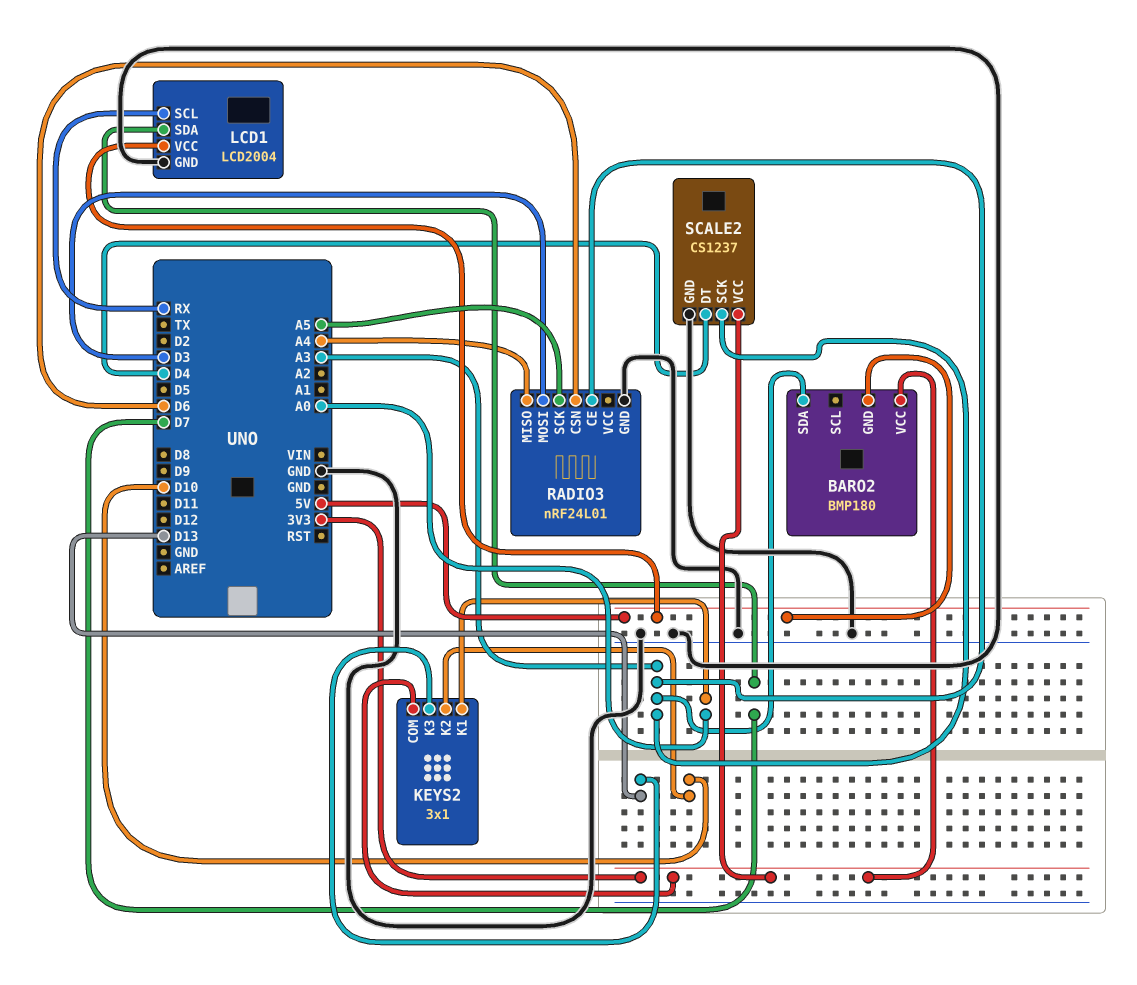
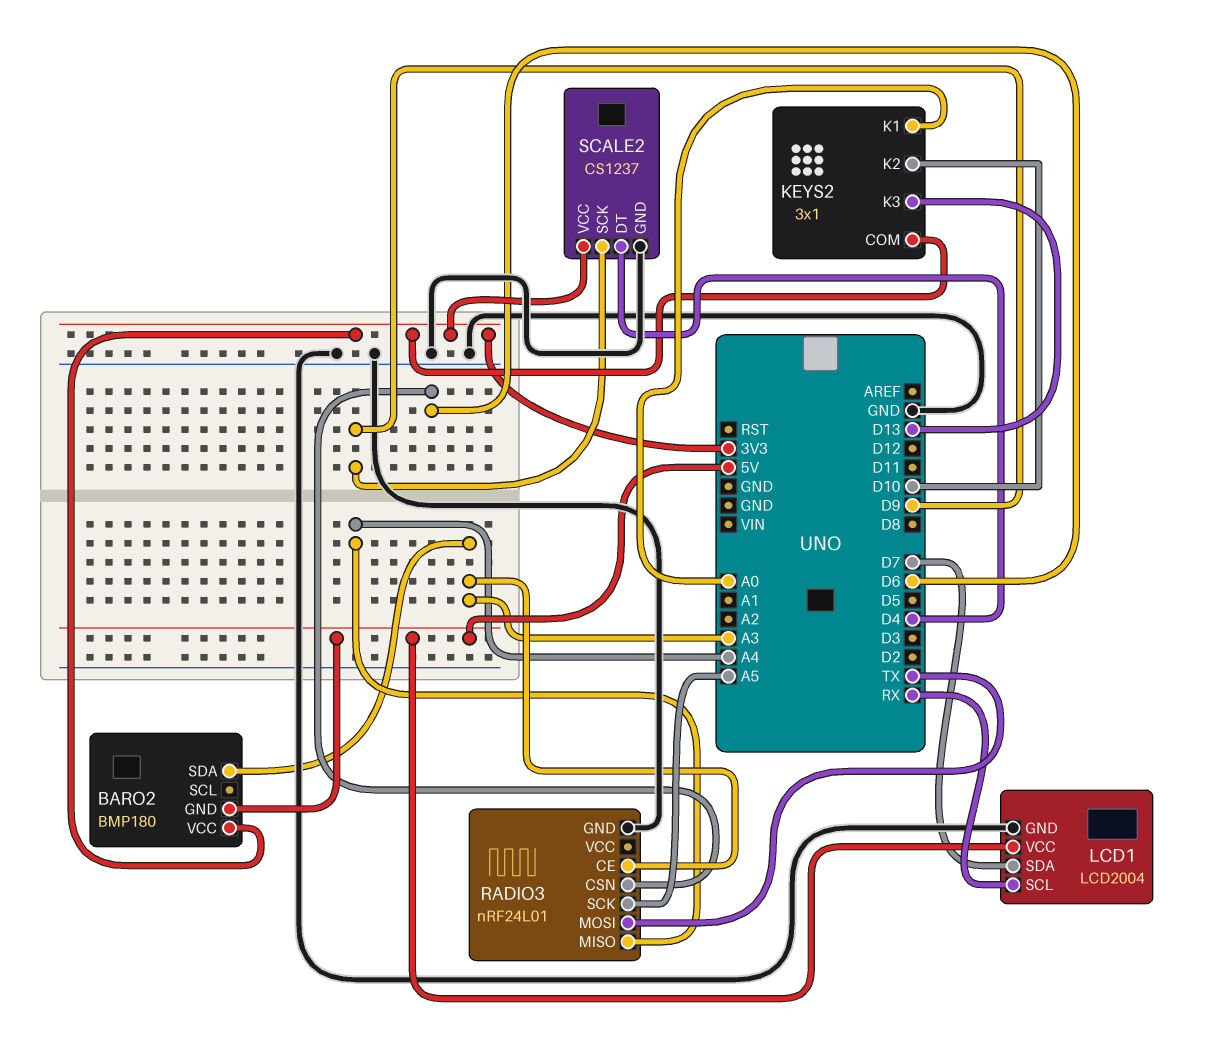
RADIO3 pin MOSI: D3 -> TX
SCALE2 pin SCK: A3 -> D9

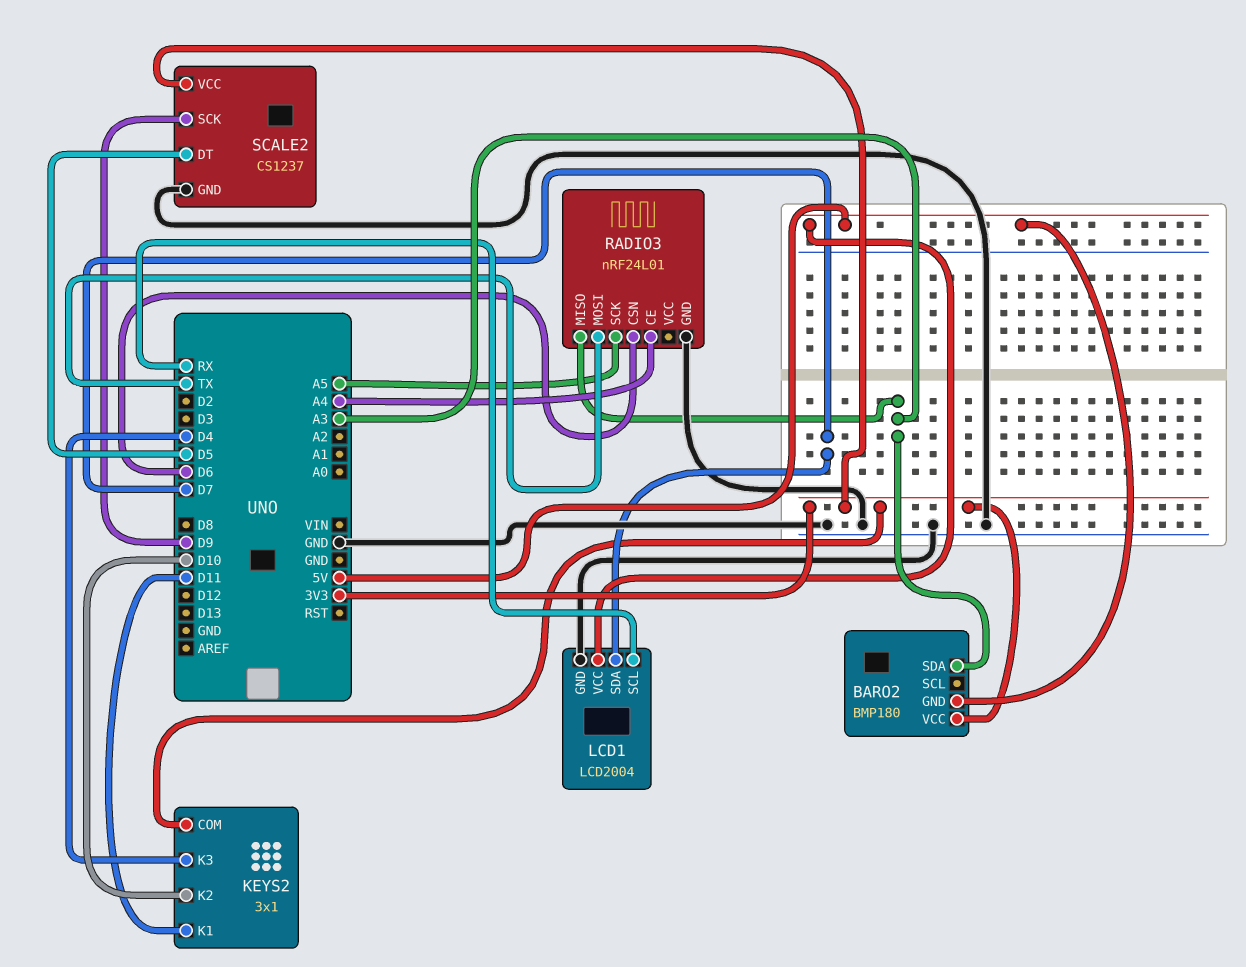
KEYS2 pin K1: A0 -> D11
KEYS2 pin K3: D13 -> D4
RADIO3 pin CE: A3 -> A4
RADIO3 pin MISO: A4 -> A3
SCALE2 pin DT: D4 -> D5

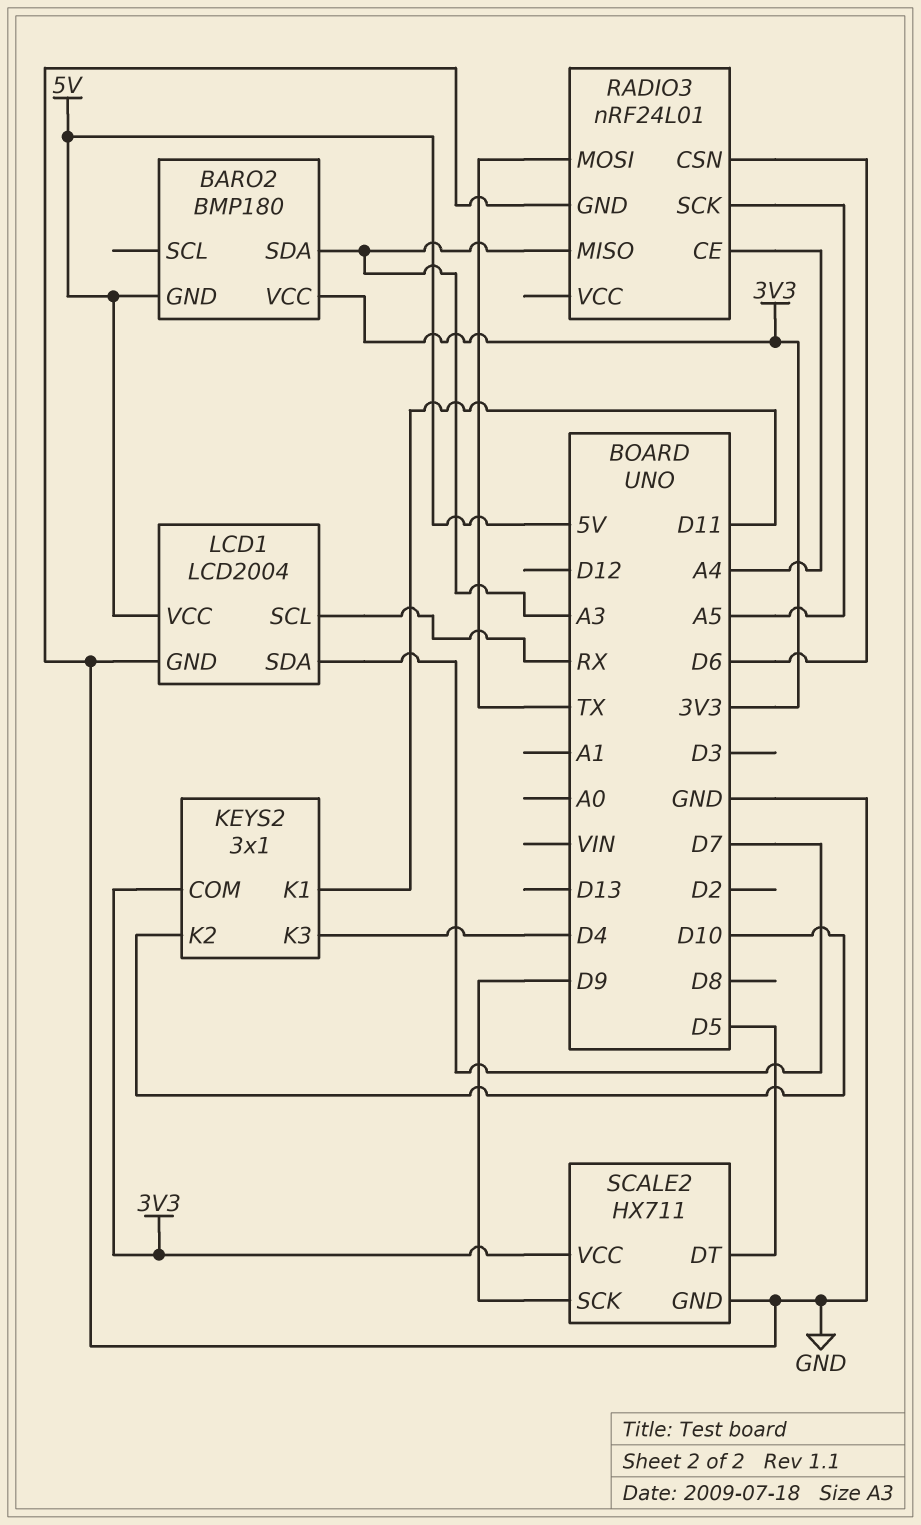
SCALE2: CS1237 -> HX711

